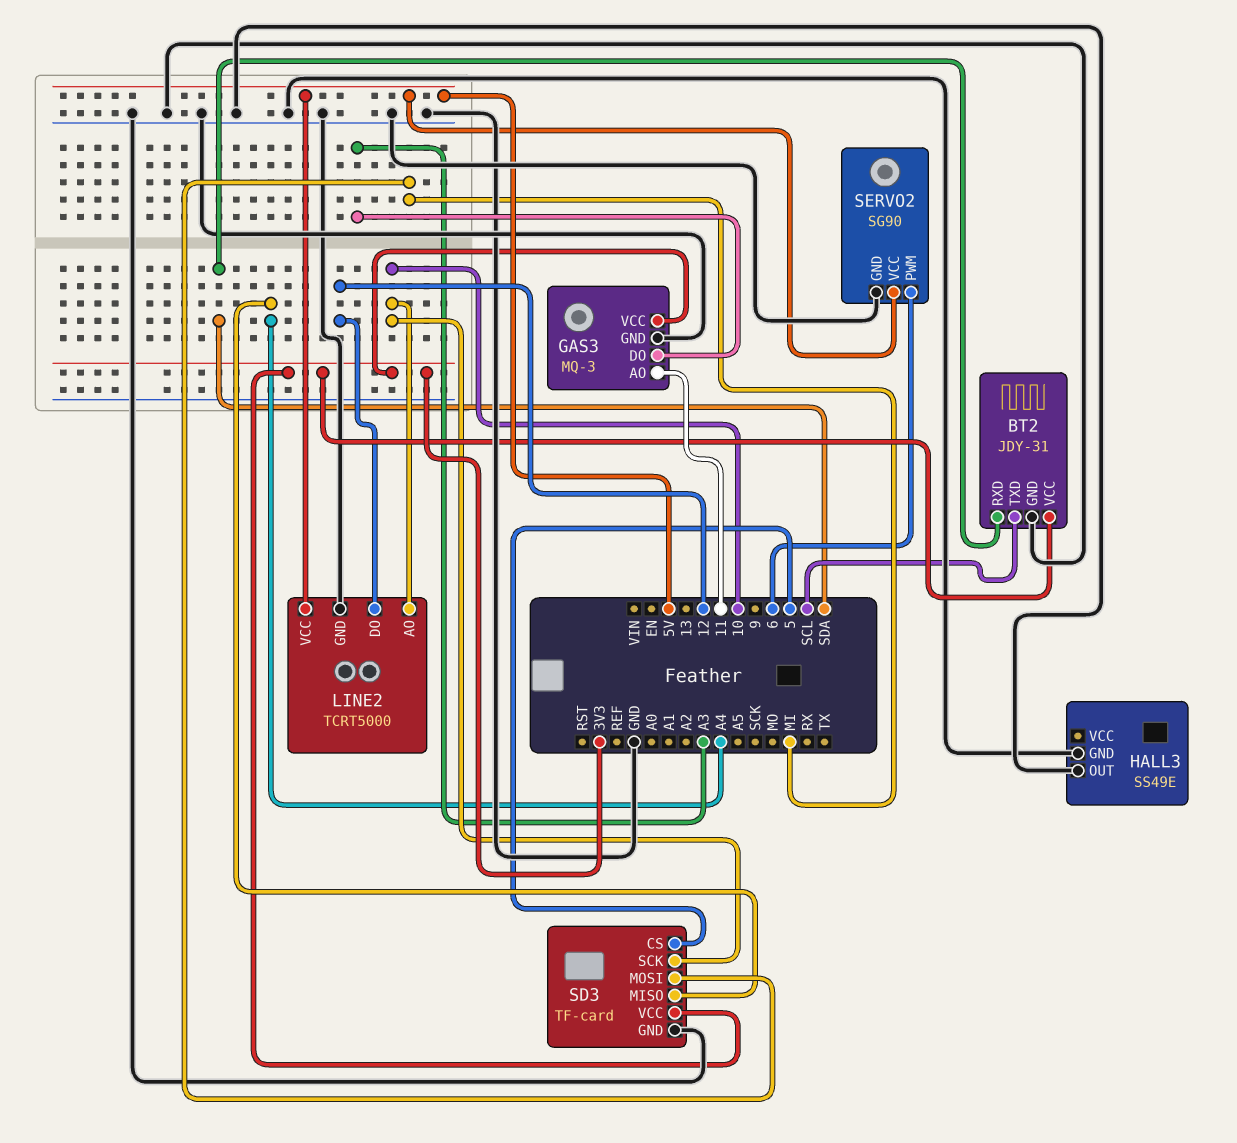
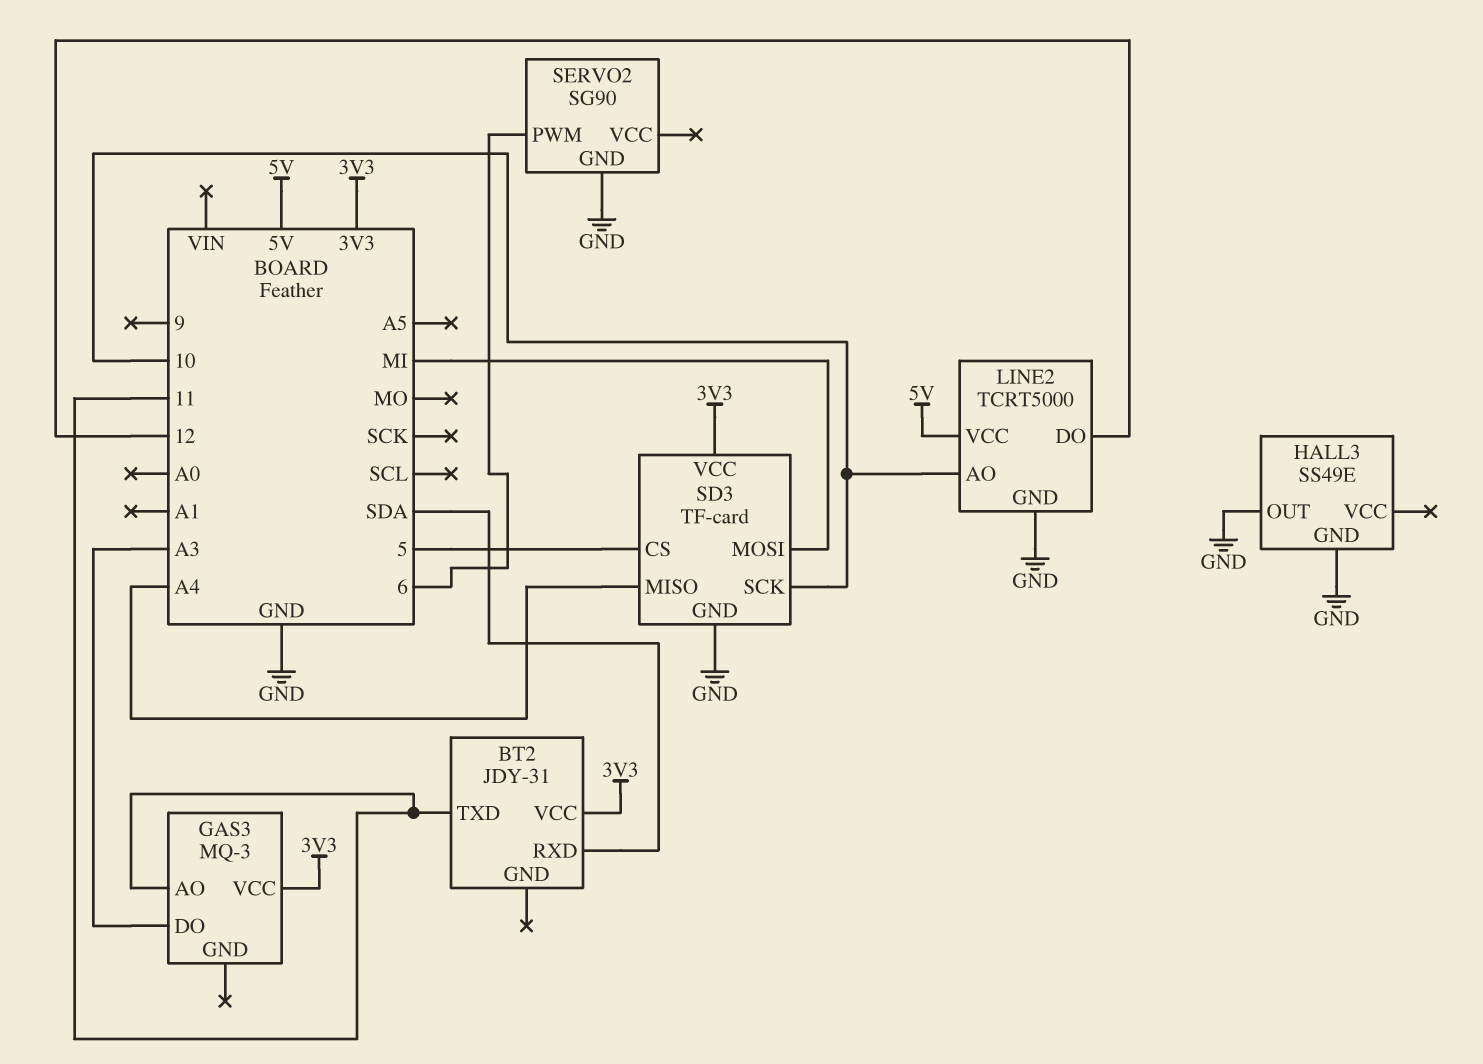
BT2 pin GND: GND -> none
BT2 pin TXD: SCL -> 11
GAS3 pin GND: GND -> none
SERVO2 pin VCC: 5V -> none

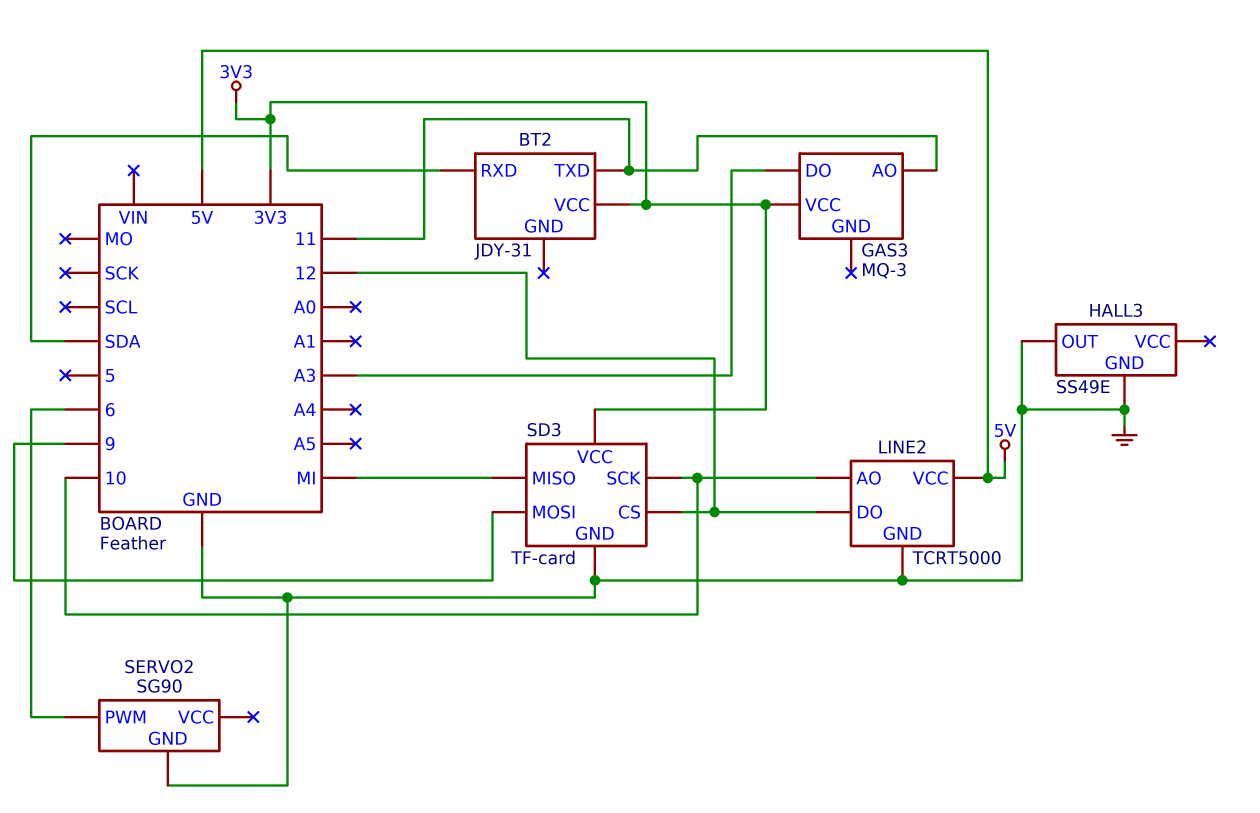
SD3 pin CS: 5 -> 12
SD3 pin MISO: A4 -> MI
SD3 pin MOSI: MI -> 9

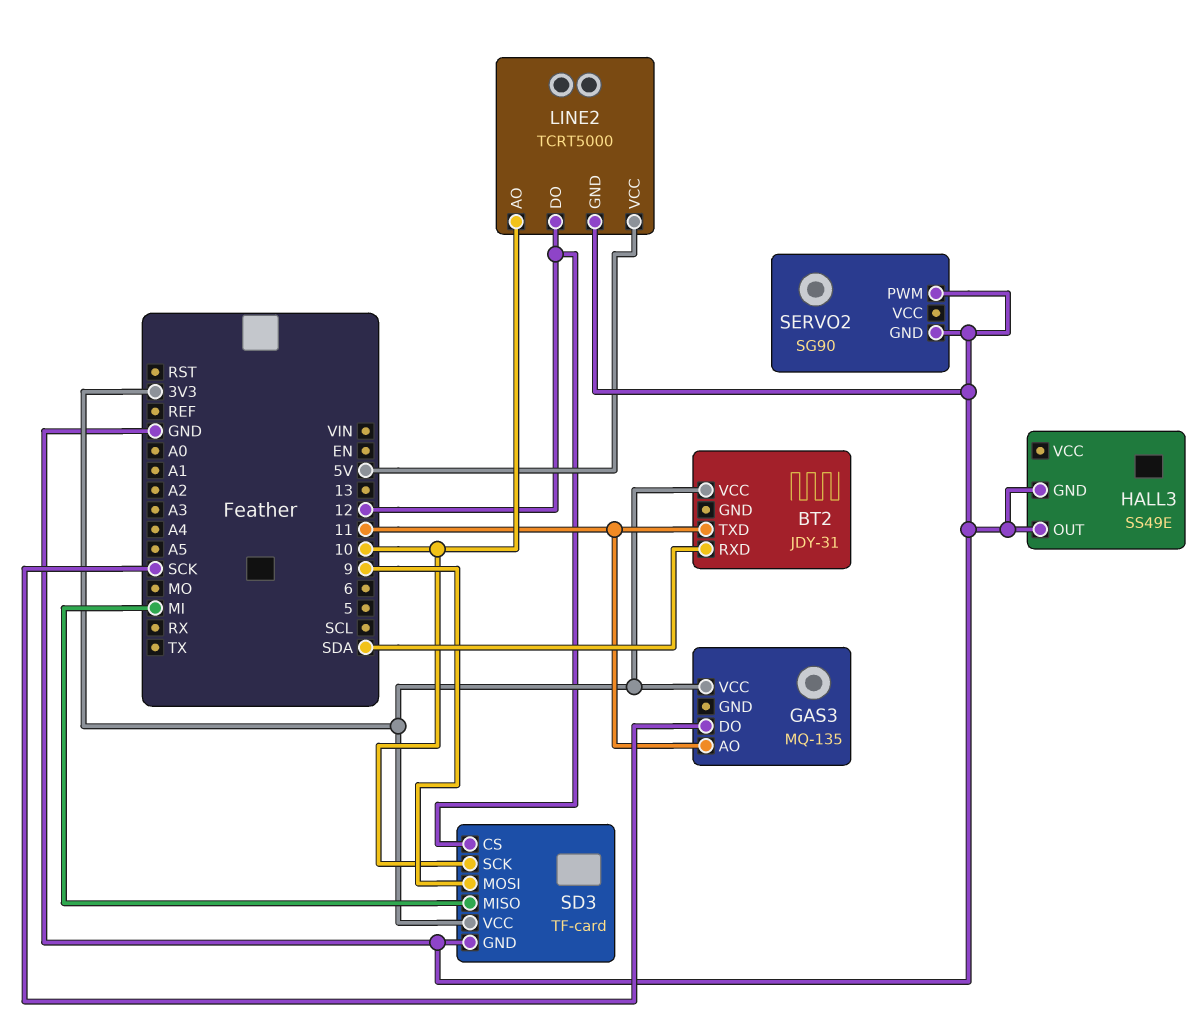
GAS3: MQ-3 -> MQ-135
GAS3 pin DO: A3 -> SCK
SERVO2 pin PWM: 6 -> GND

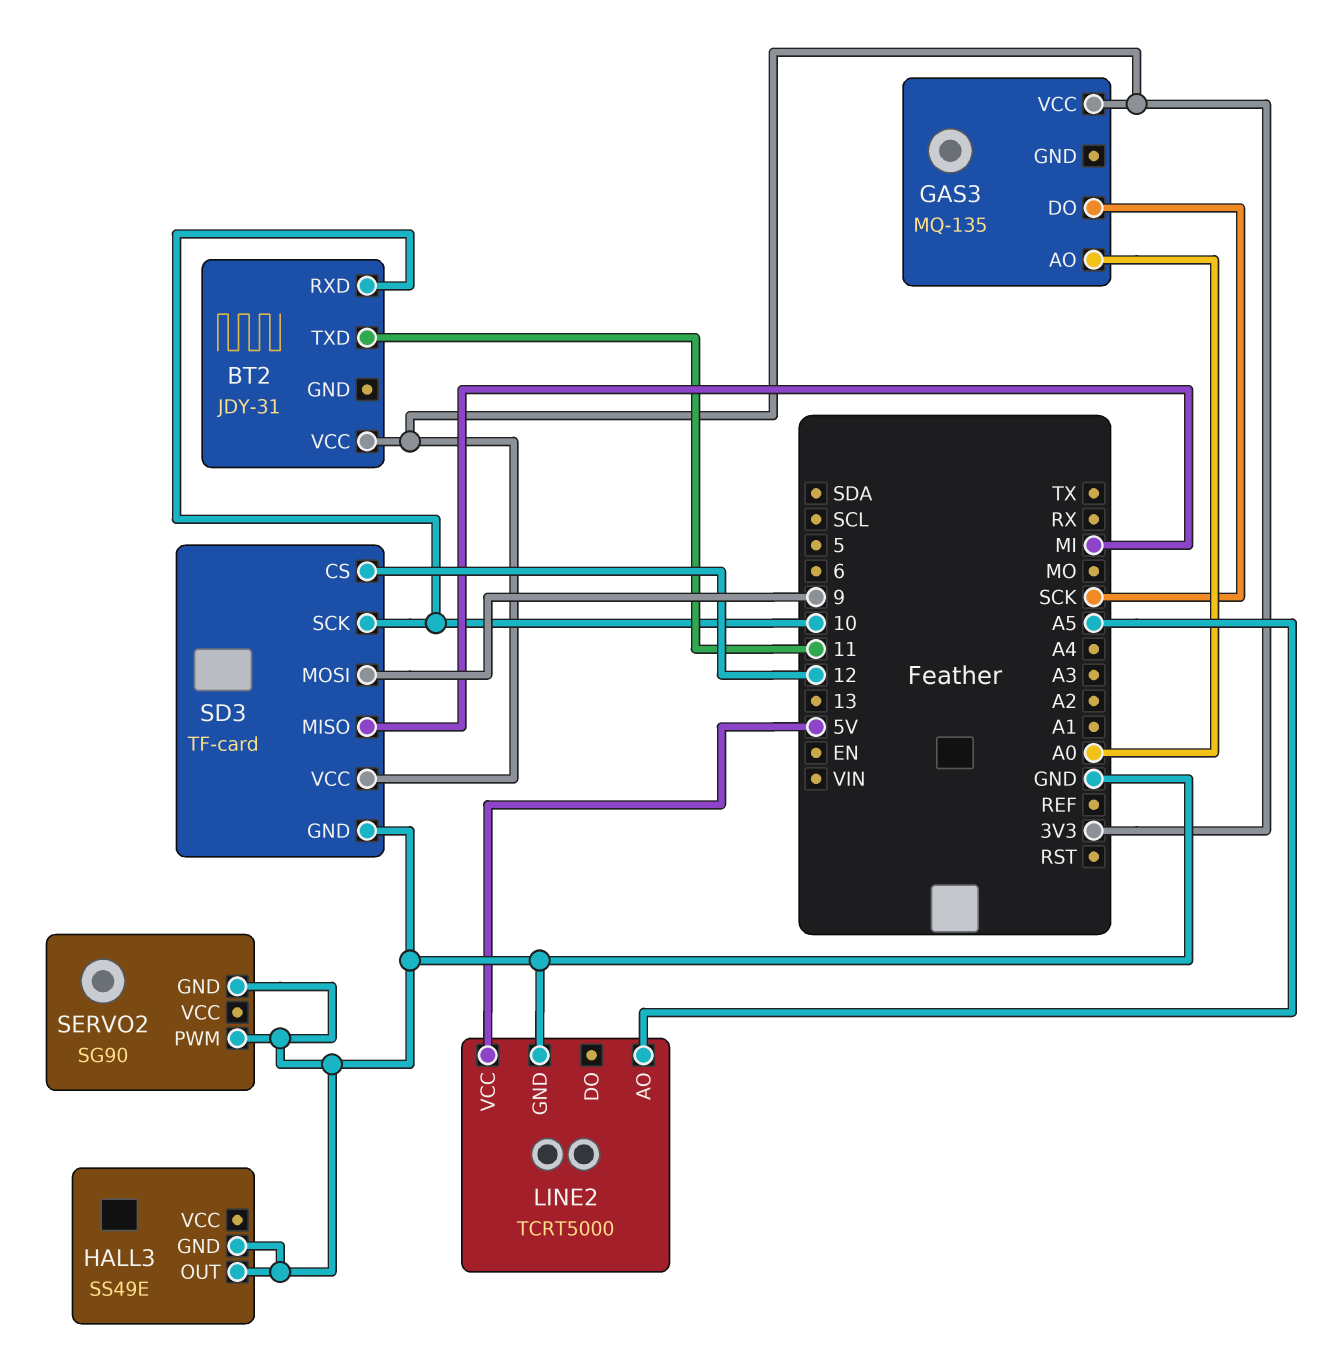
BT2 pin RXD: SDA -> 10
GAS3 pin AO: 11 -> A0
LINE2 pin AO: 10 -> A5
LINE2 pin DO: 12 -> none

